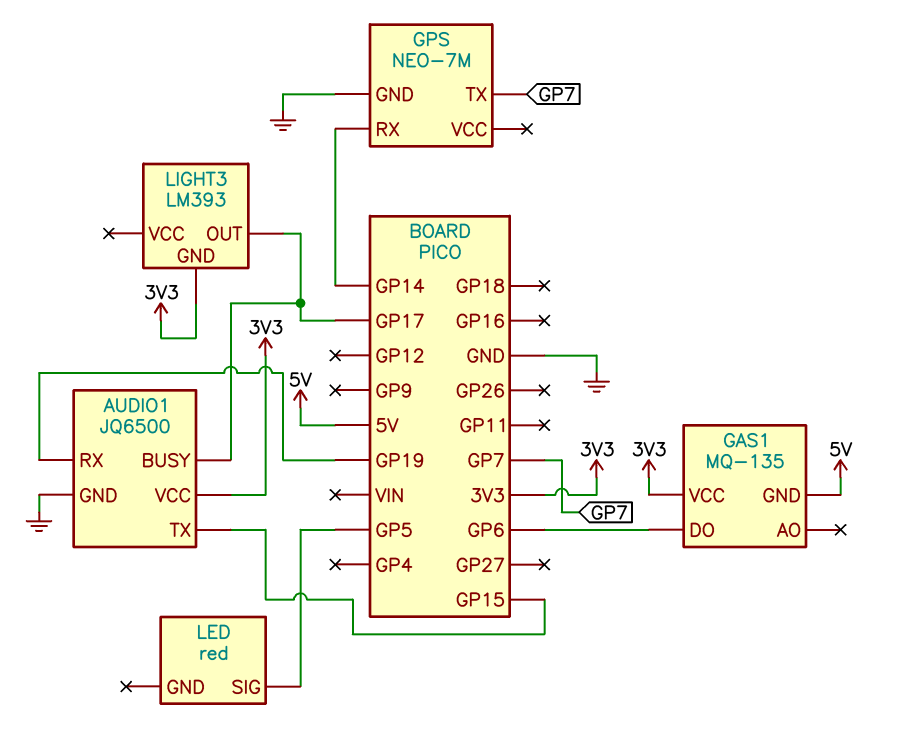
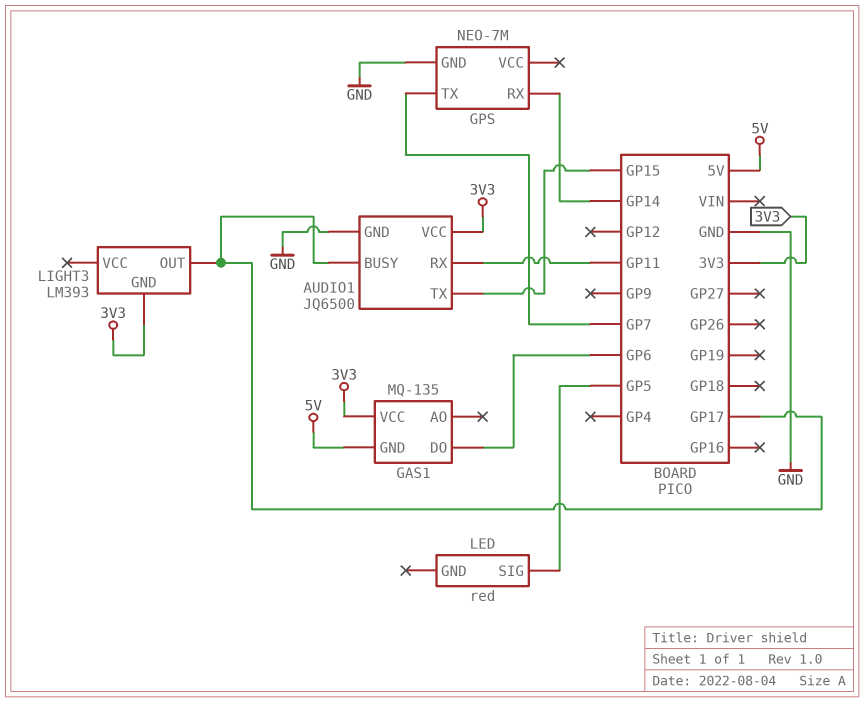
AUDIO1 pin RX: GP19 -> GP11

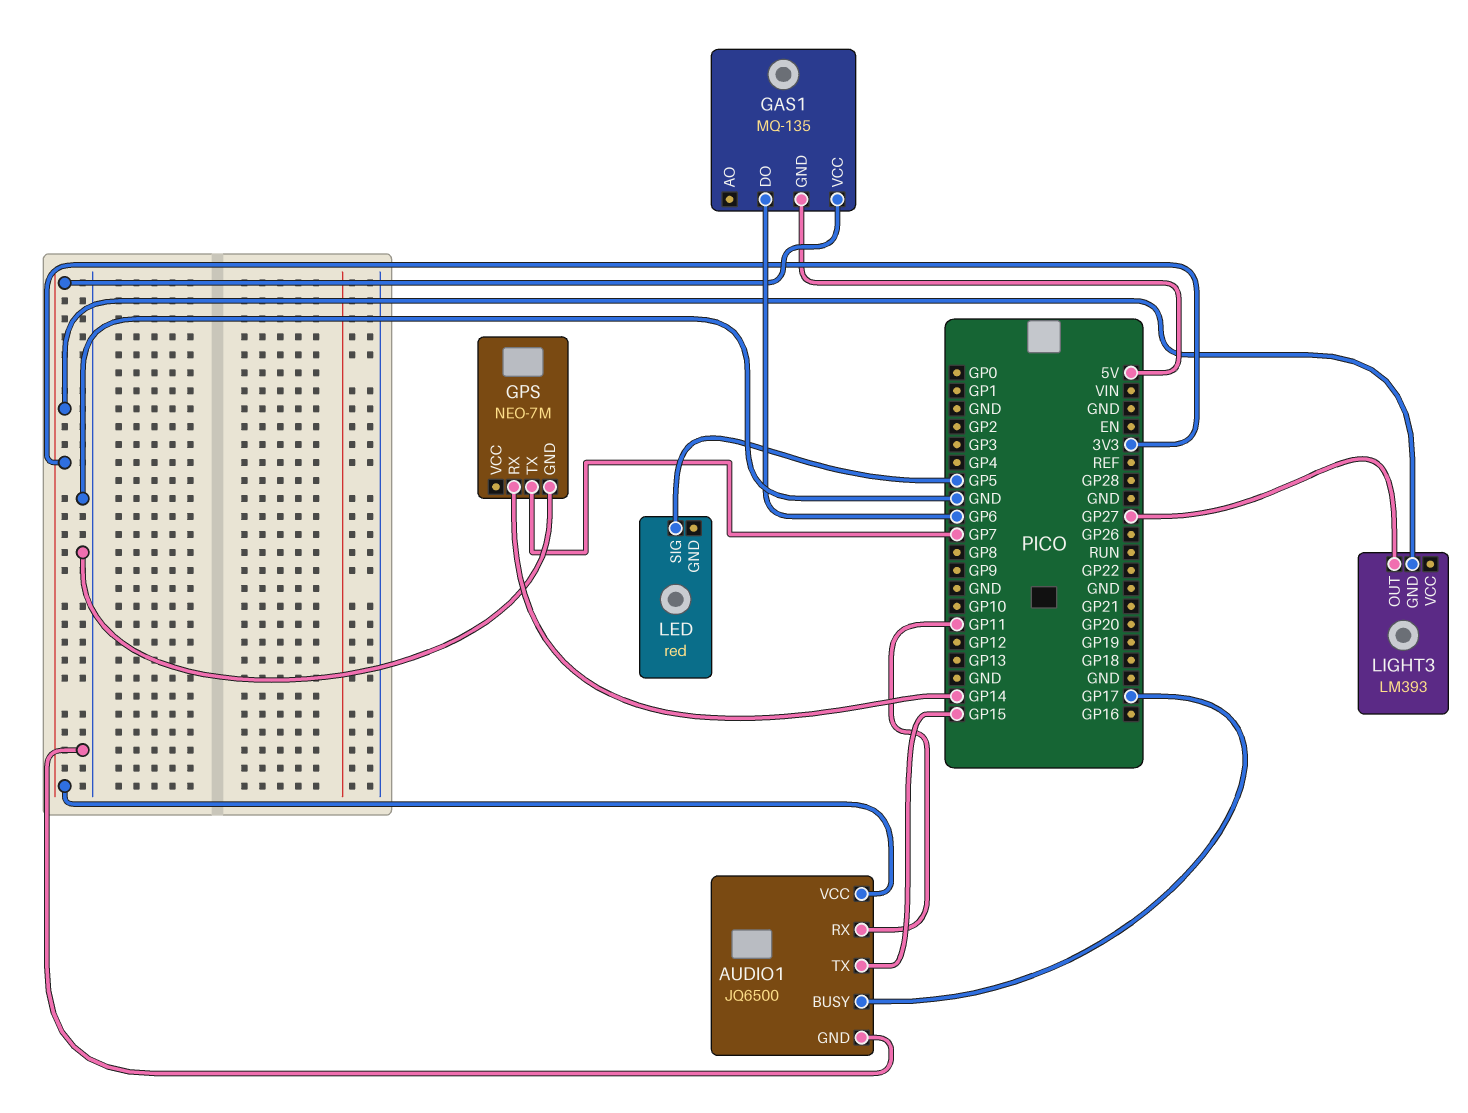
LIGHT3 pin OUT: GP17 -> GP27

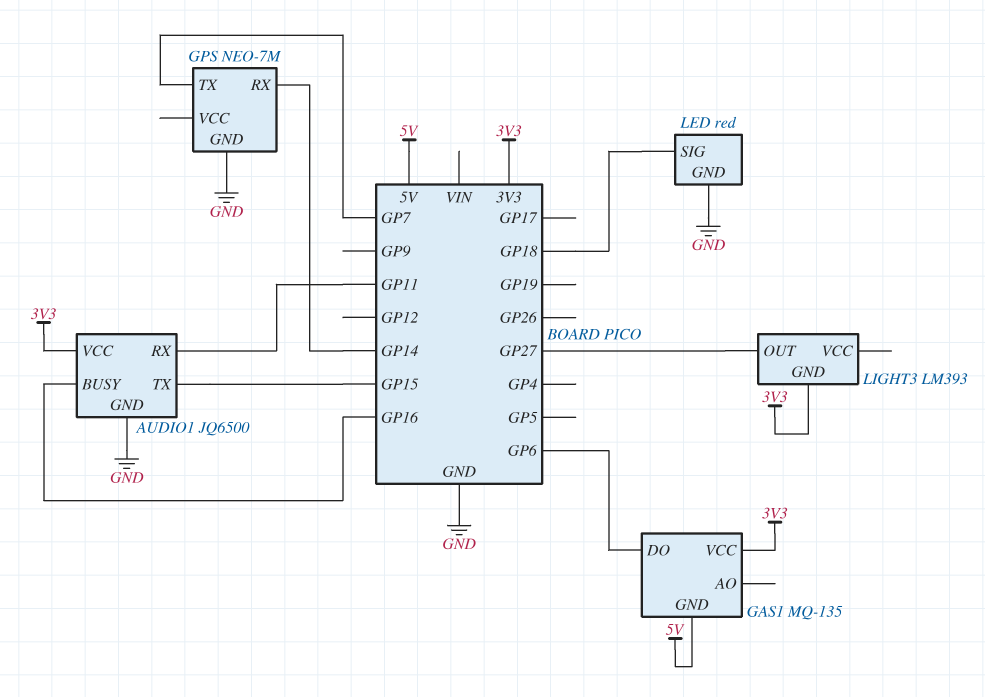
AUDIO1 pin BUSY: GP17 -> GP16
LED pin GND: none -> GND
LED pin SIG: GP5 -> GP18

